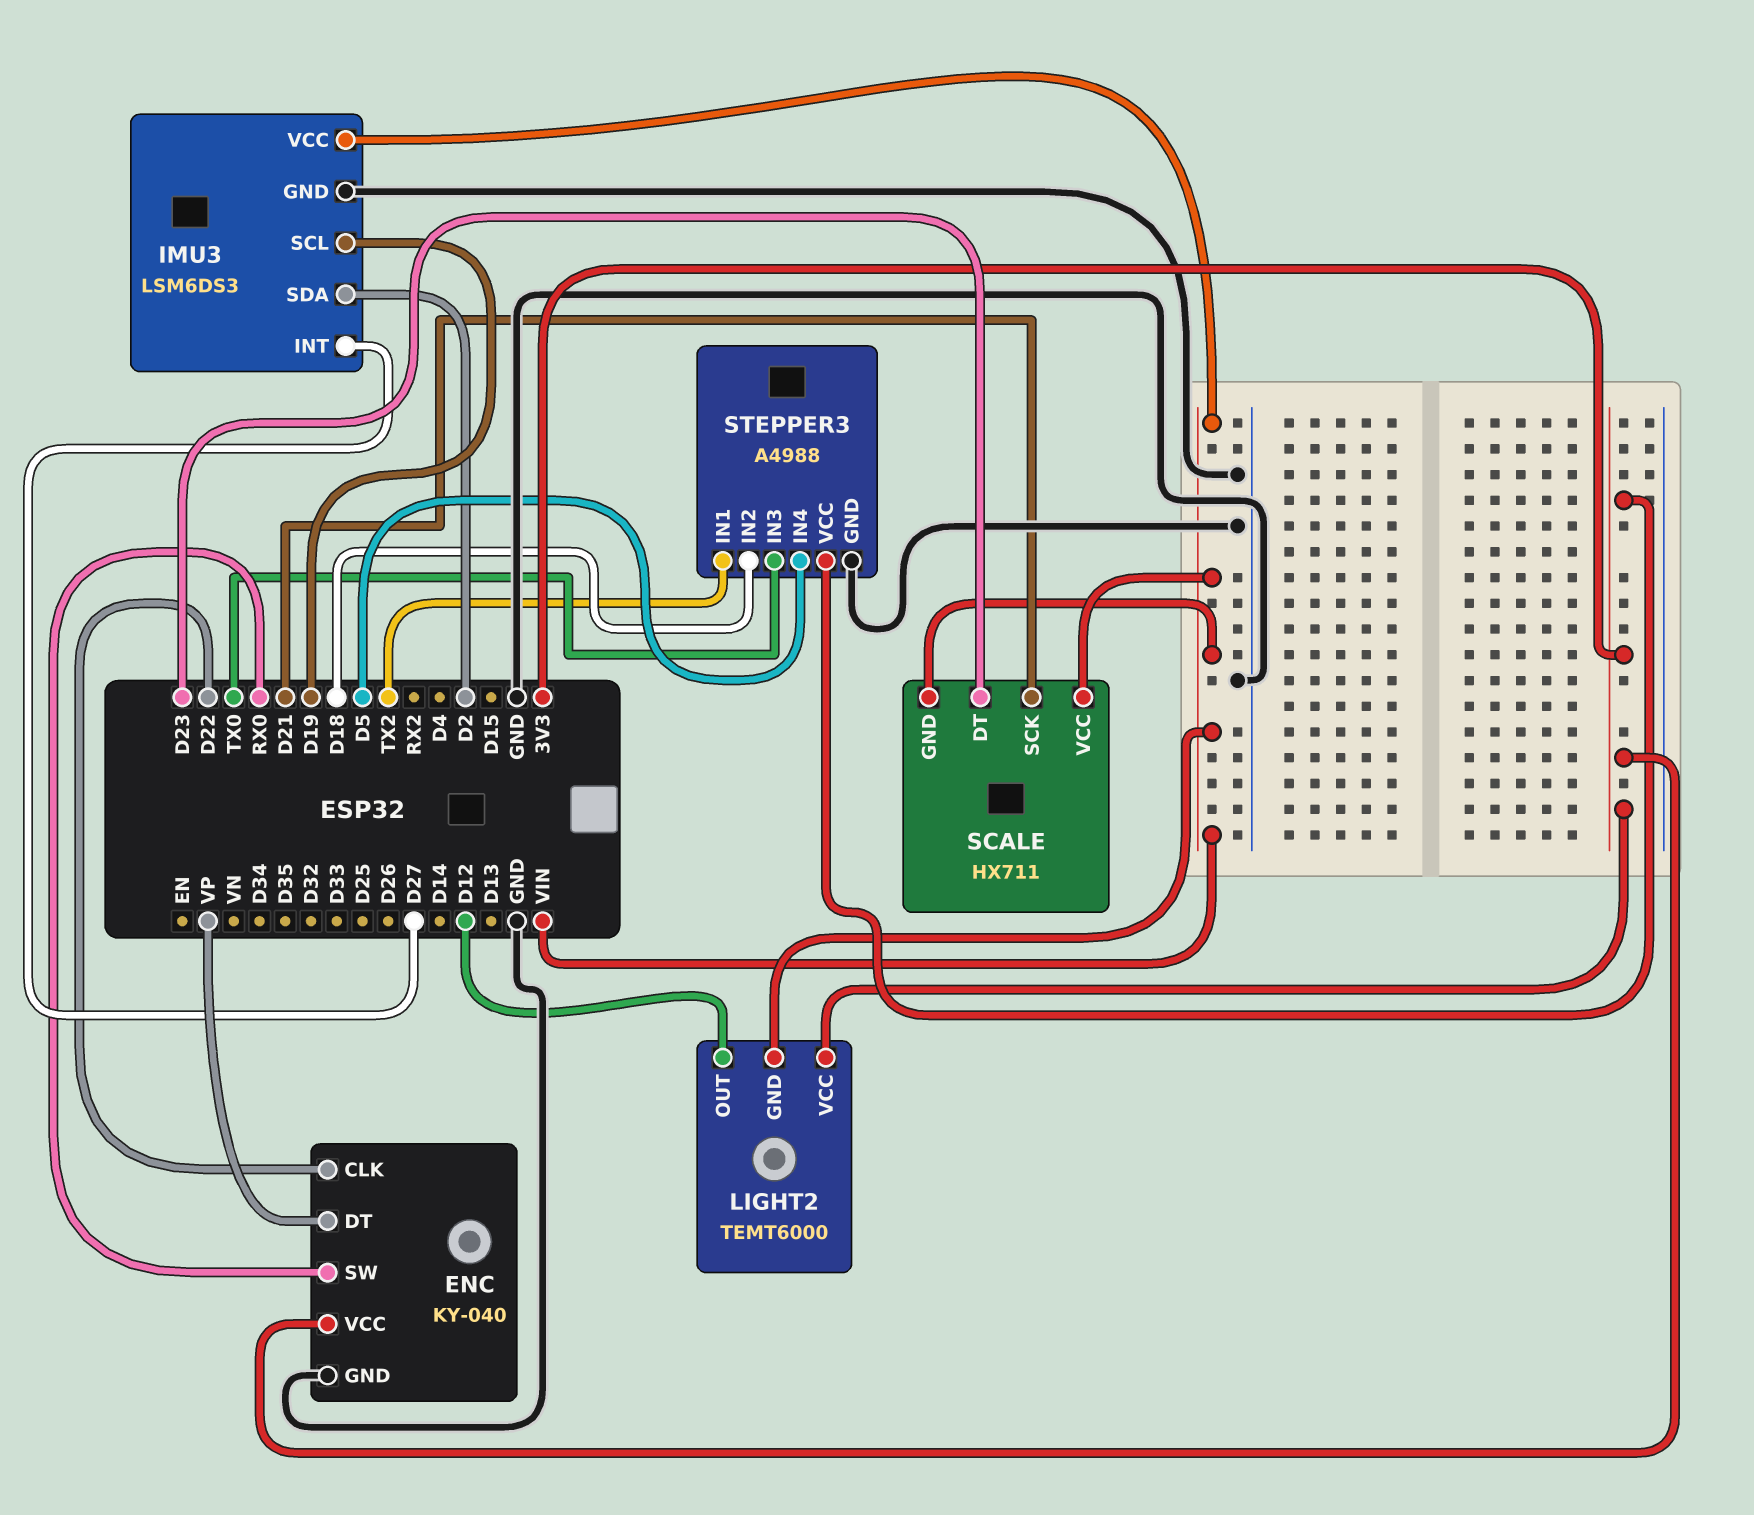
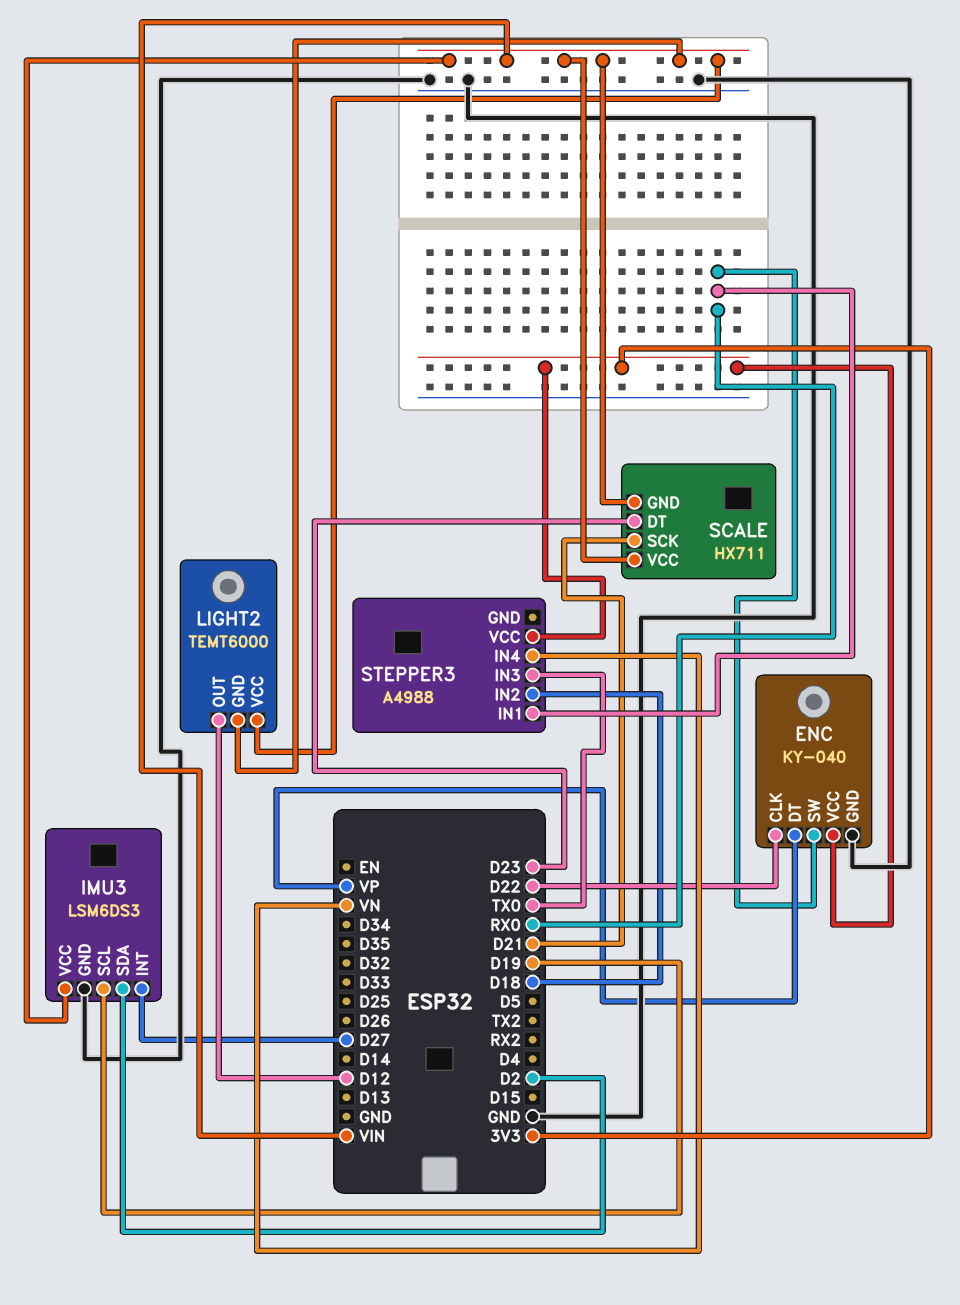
LIGHT2 pin VCC: 3V3 -> VIN
STEPPER3 pin GND: GND -> none
STEPPER3 pin IN1: TX2 -> RX0
STEPPER3 pin IN4: D5 -> VN

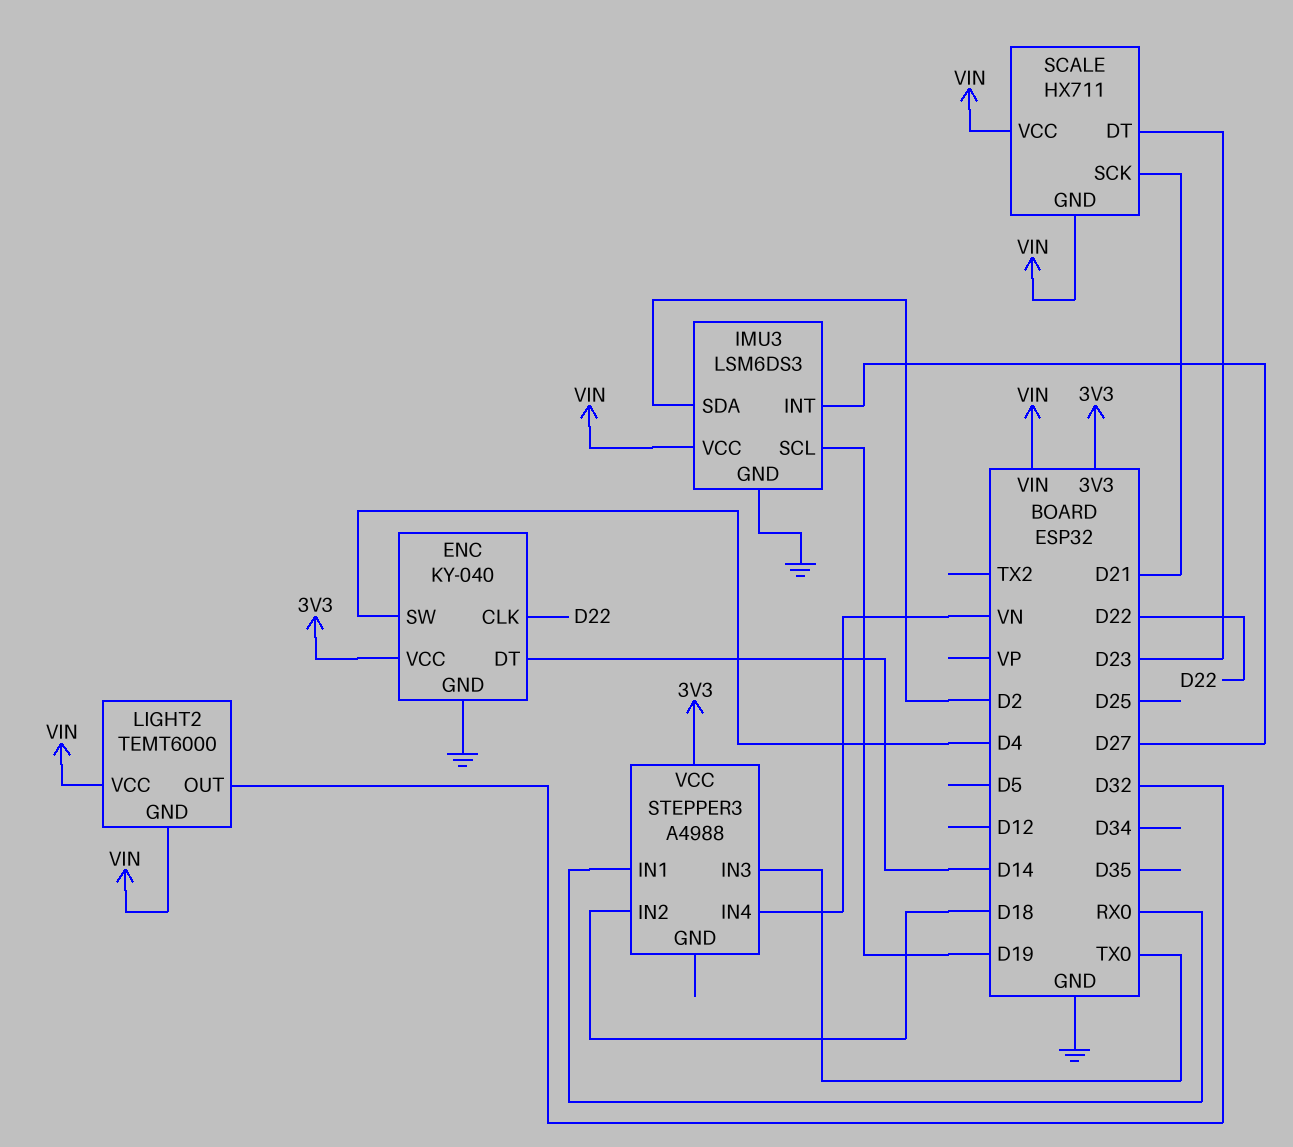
ENC pin DT: VP -> D14
ENC pin SW: RX0 -> D4
LIGHT2 pin OUT: D12 -> D32

